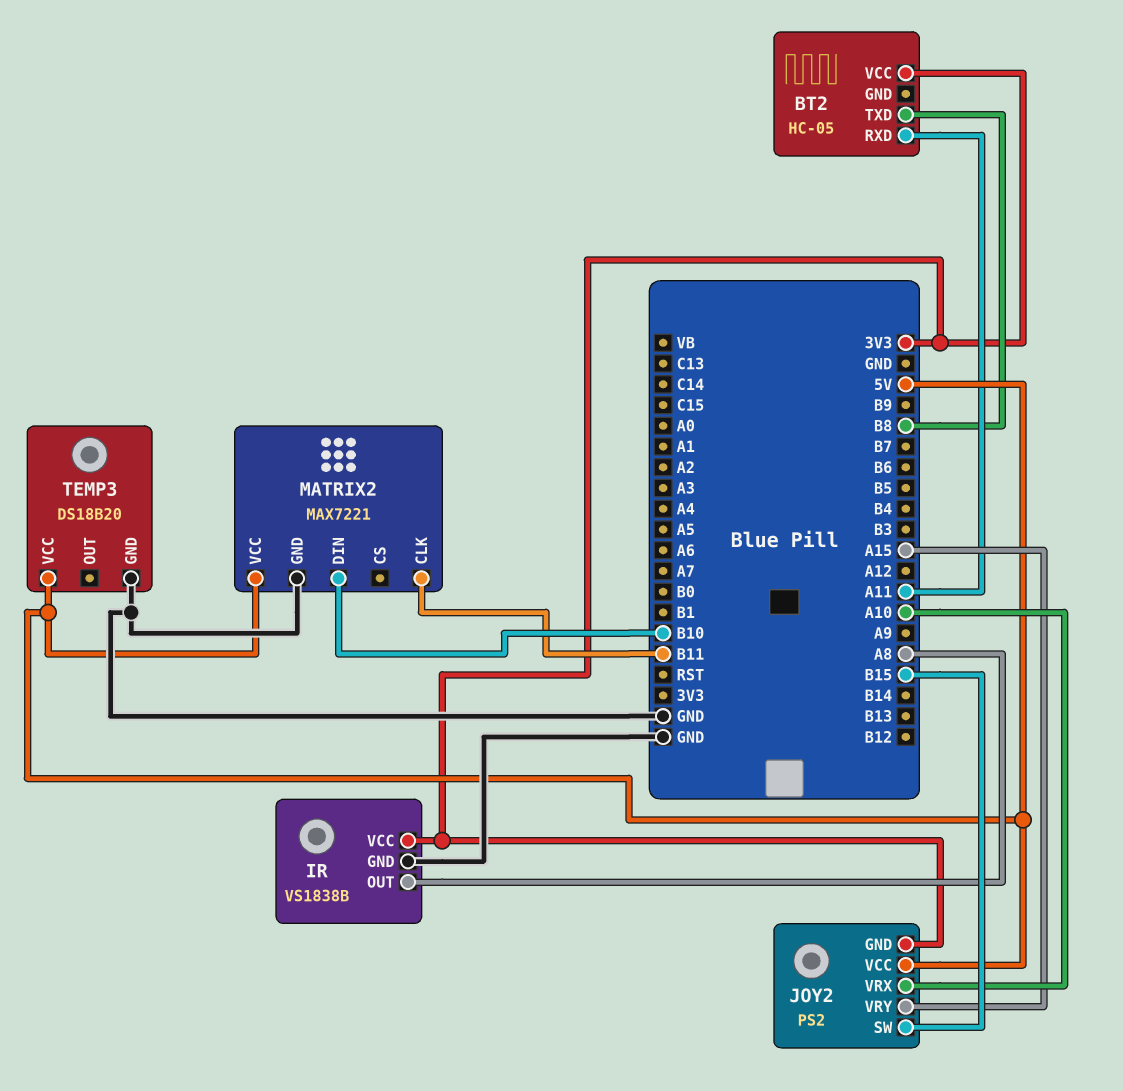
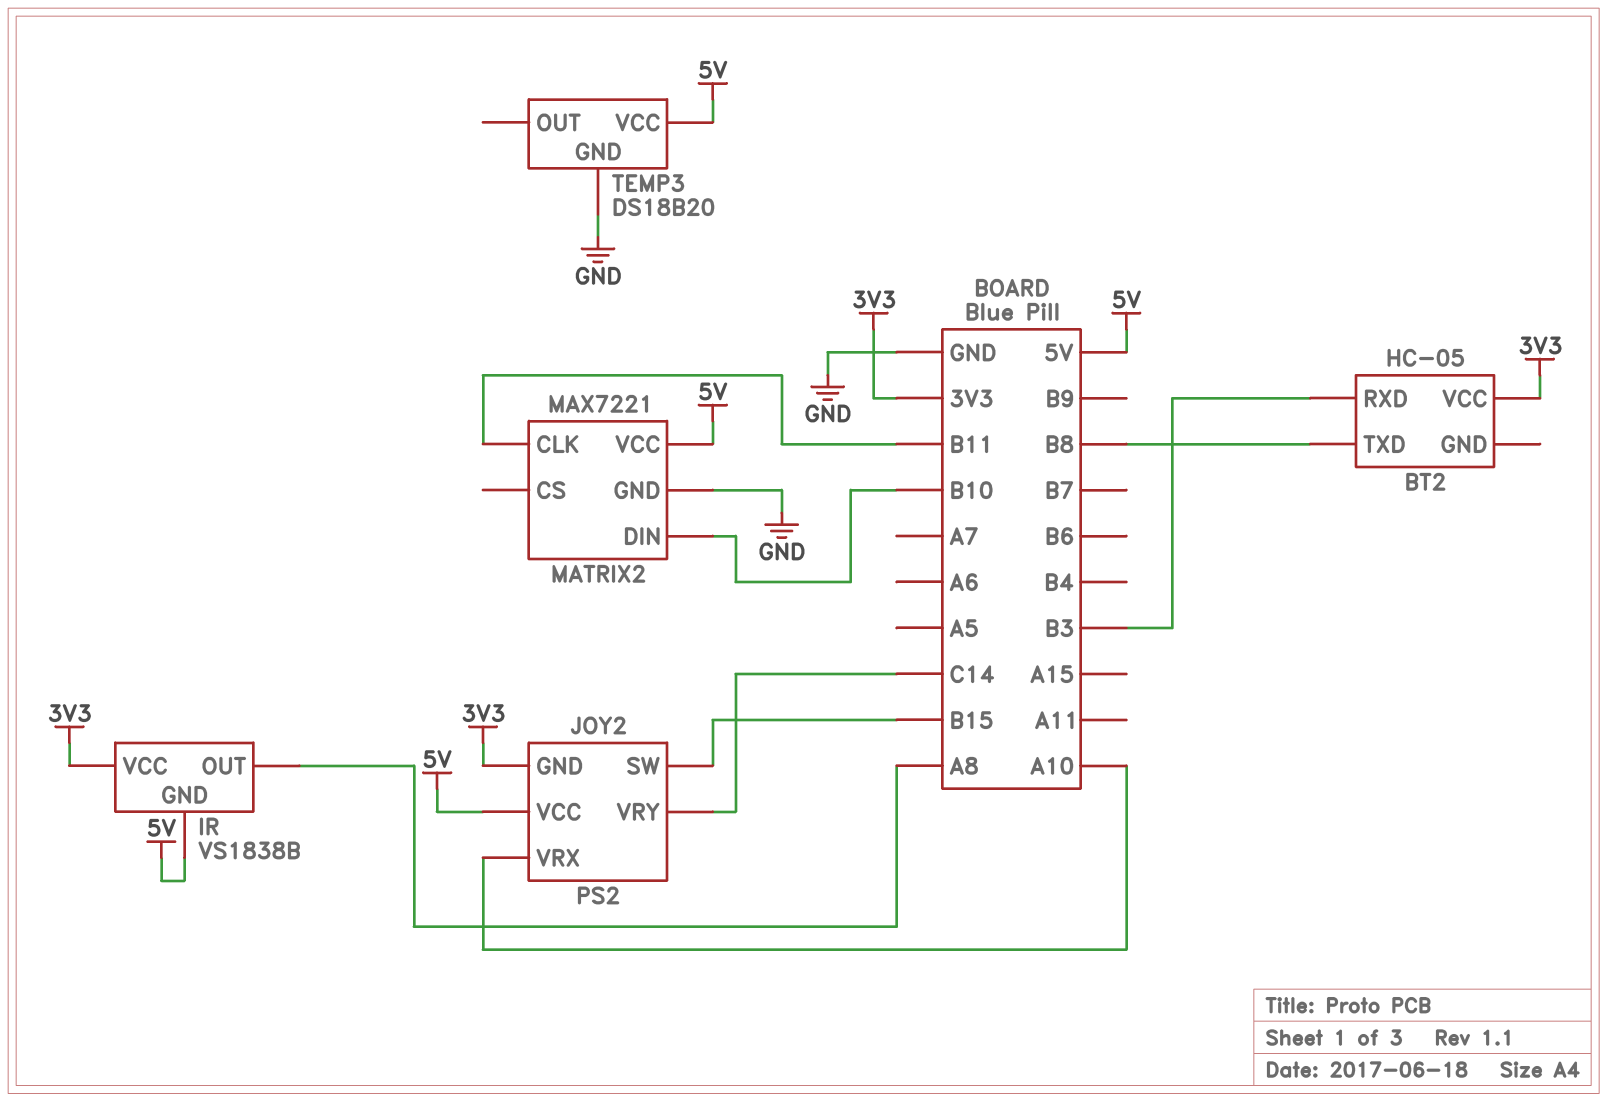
BT2 pin RXD: A11 -> B3
IR pin GND: GND -> 5V
JOY2 pin VRY: A15 -> C14

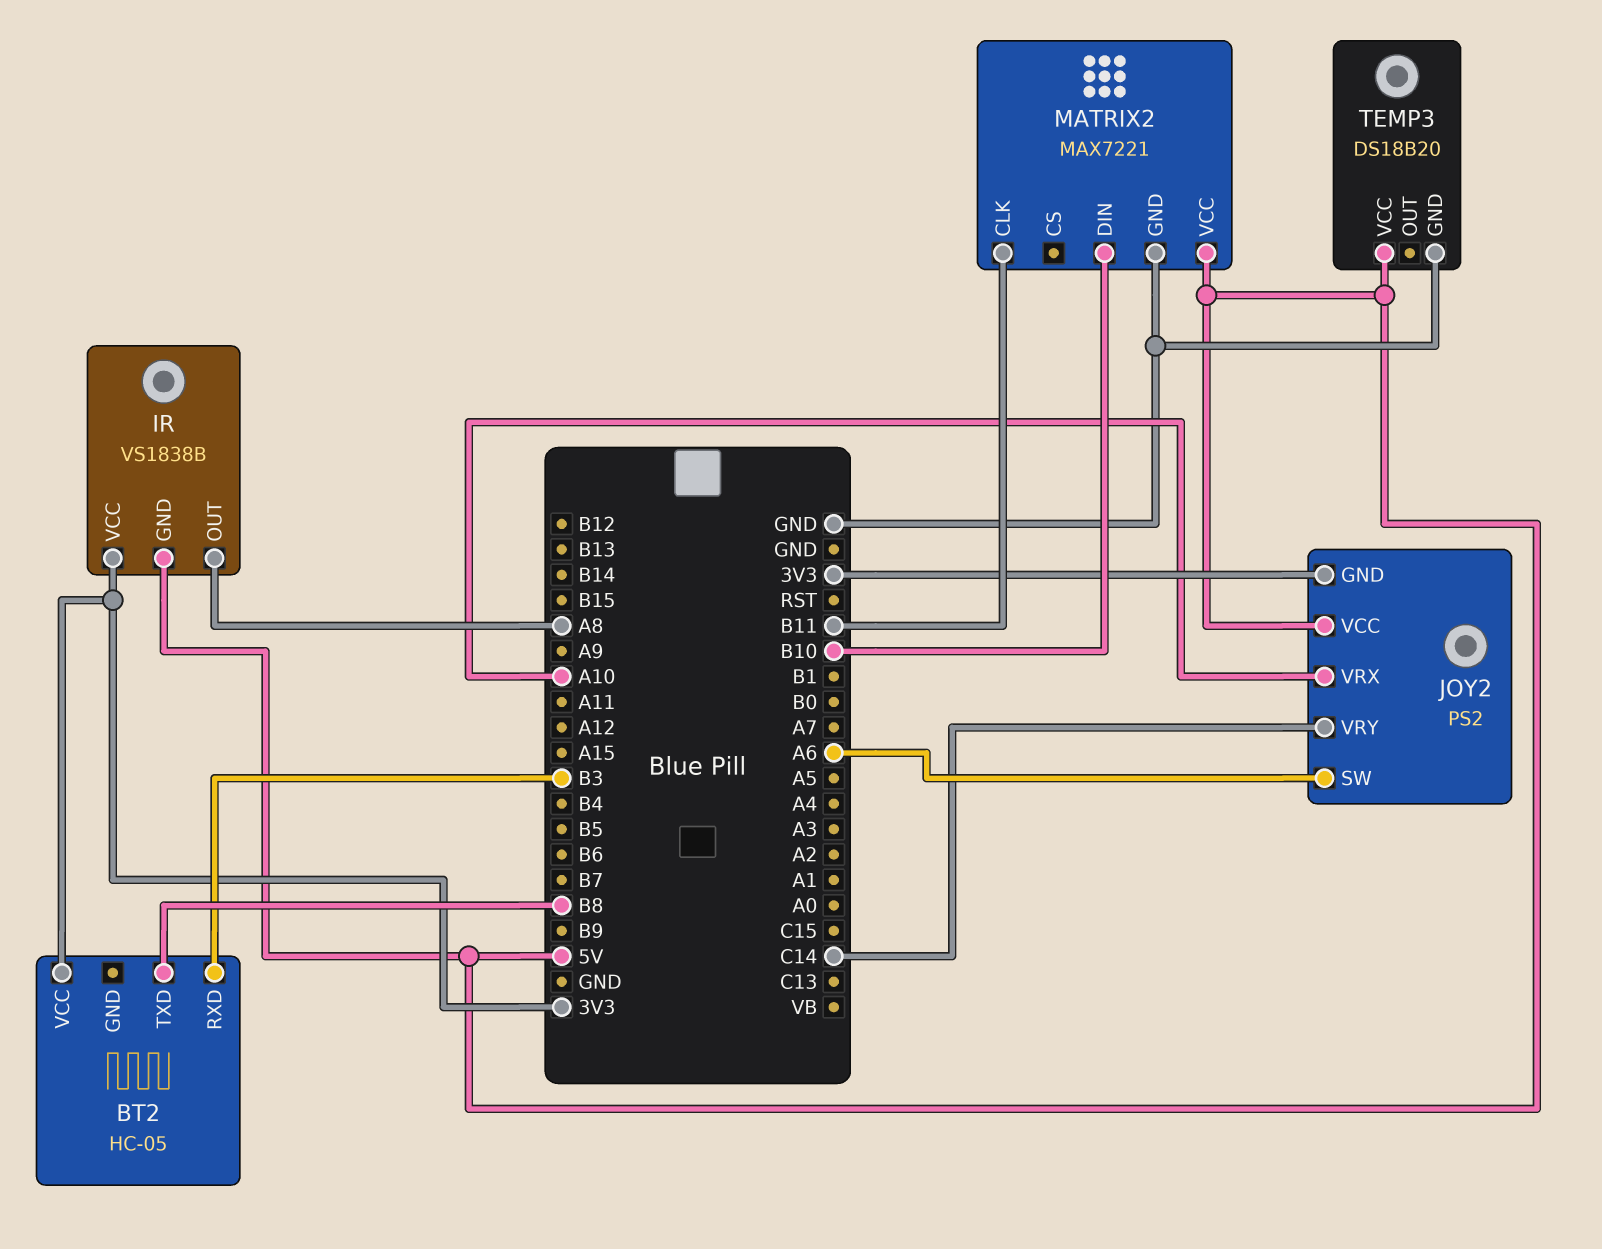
JOY2 pin SW: B15 -> A6

